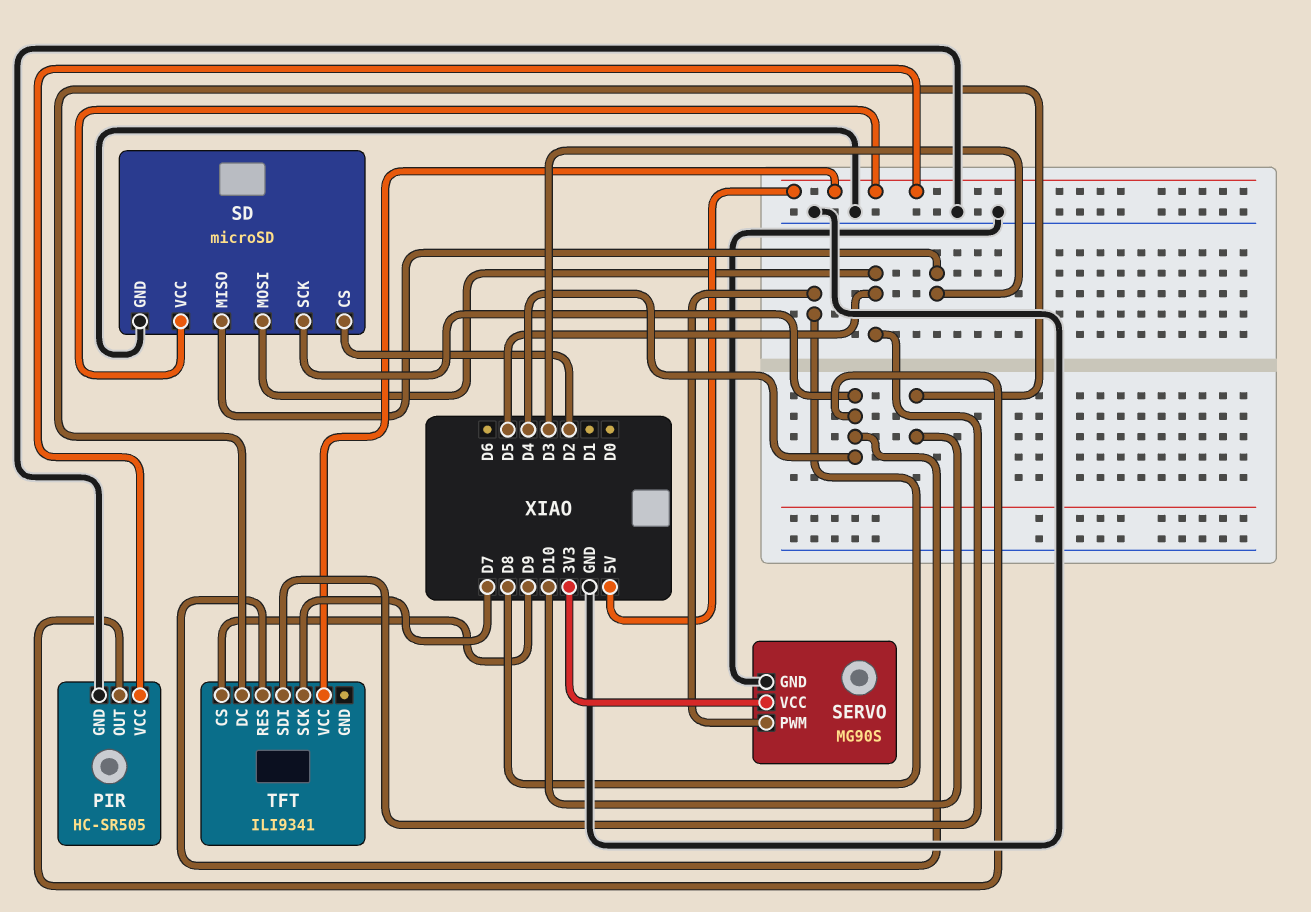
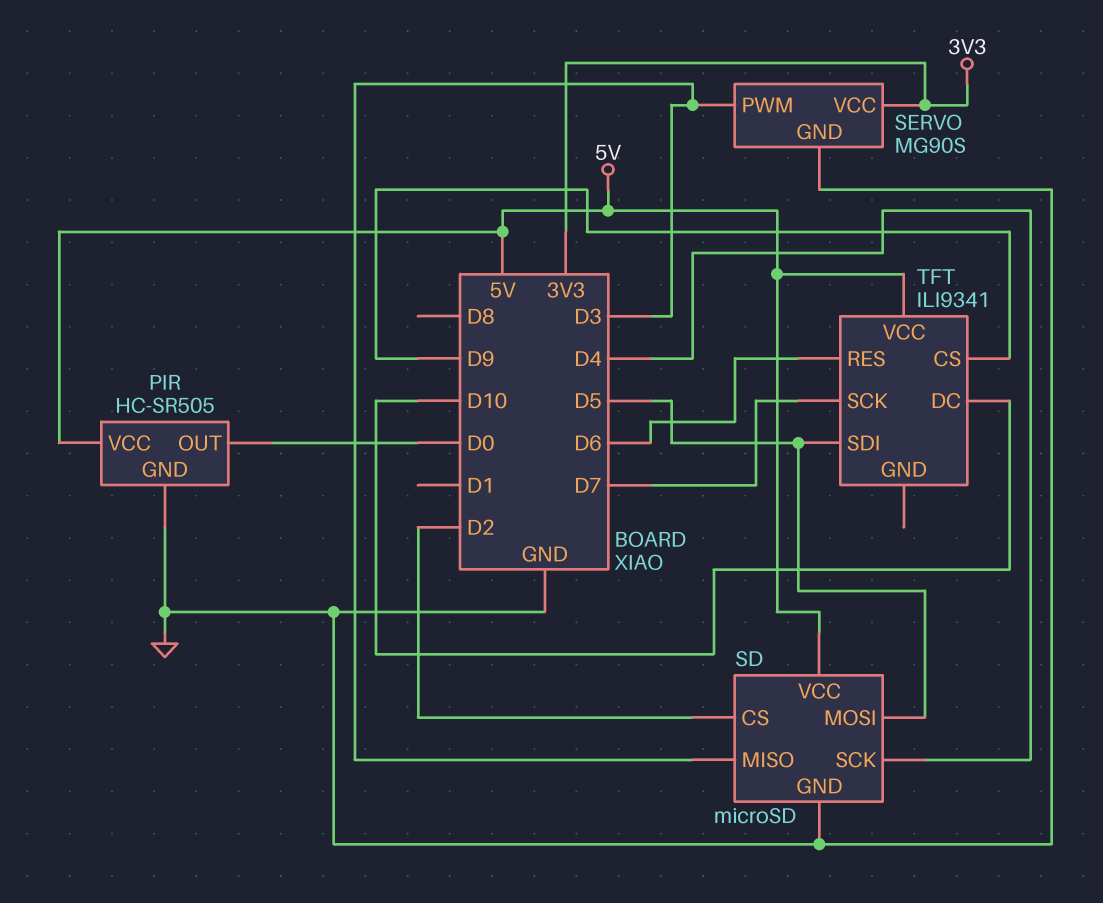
PIR pin OUT: D4 -> D0
SERVO pin PWM: D8 -> D3
TFT pin RES: D4 -> D6

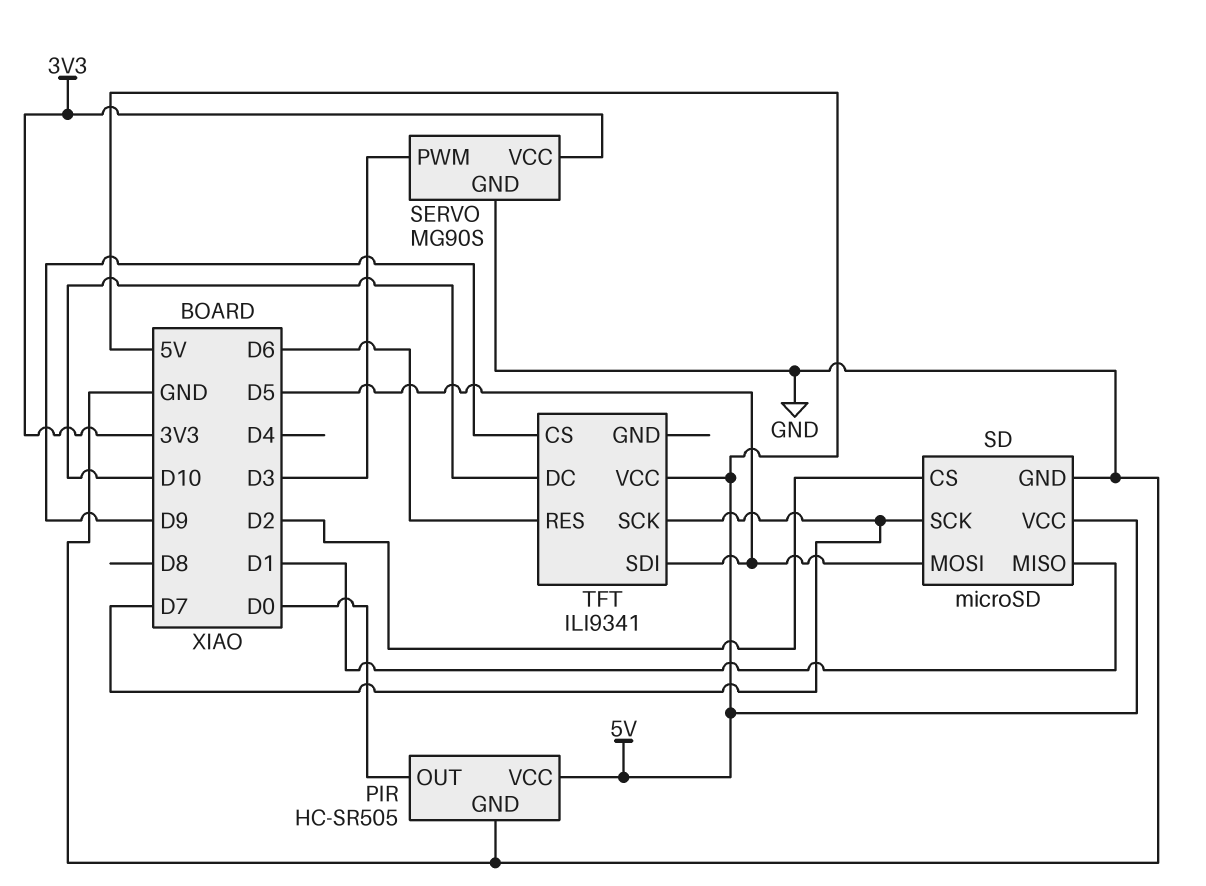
SD pin MISO: D3 -> D1
SD pin SCK: D4 -> D7

